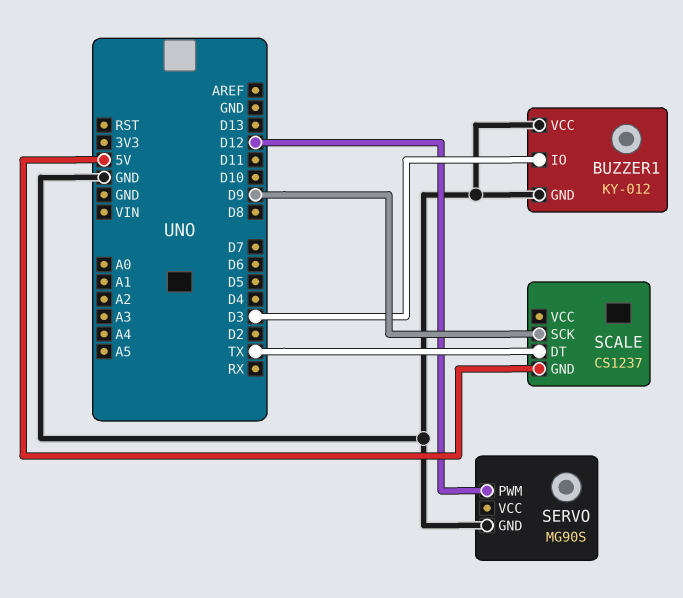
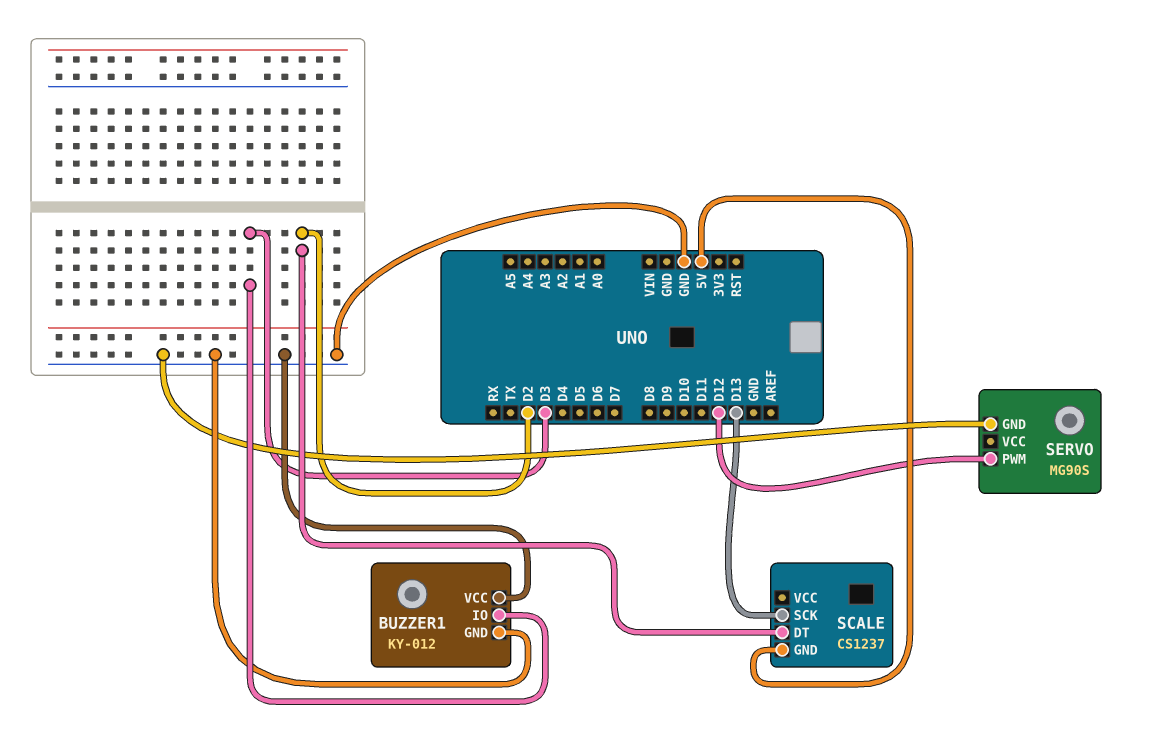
SCALE pin DT: TX -> D2
SCALE pin SCK: D9 -> D13

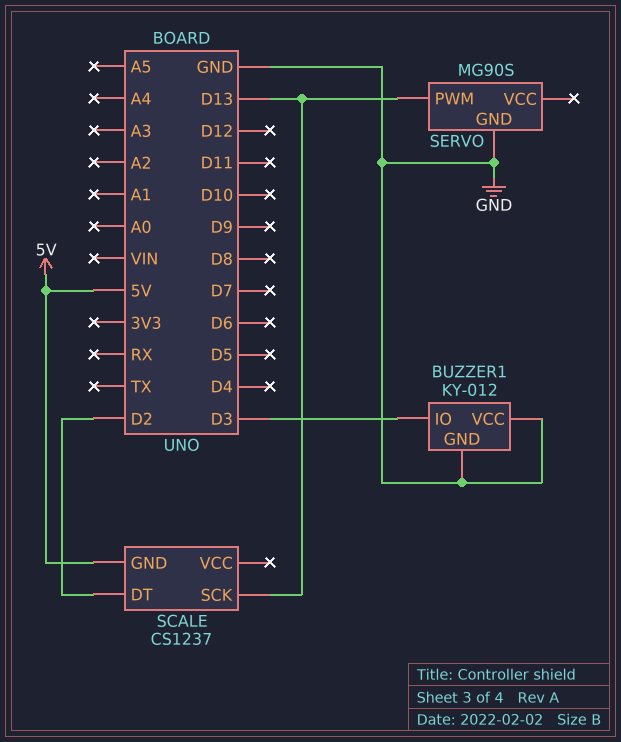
SERVO pin PWM: D12 -> D13

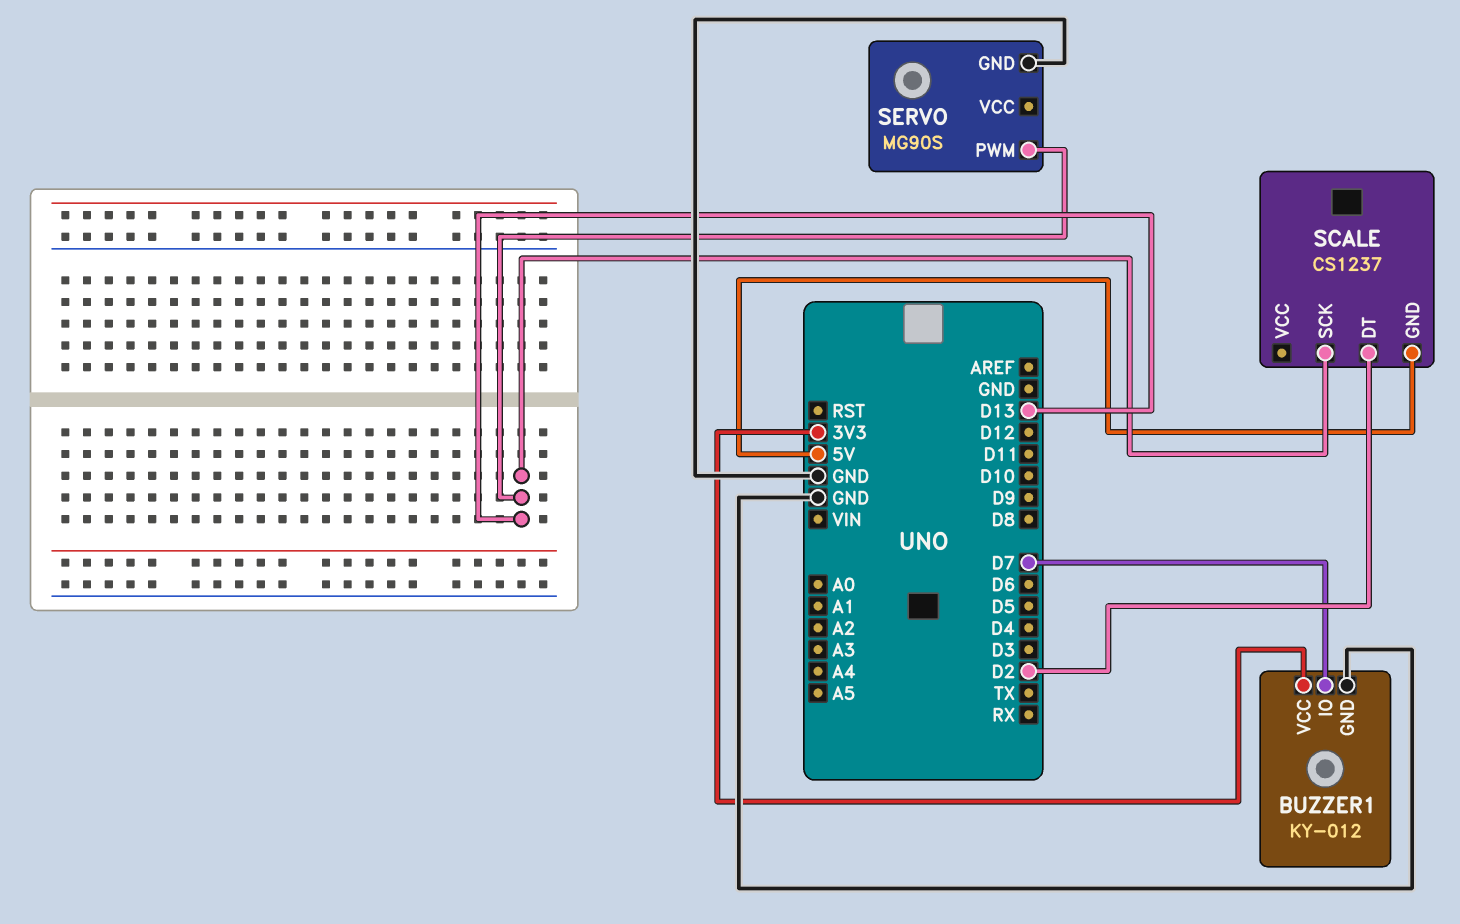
BUZZER1 pin IO: D3 -> D7
BUZZER1 pin VCC: GND -> 3V3

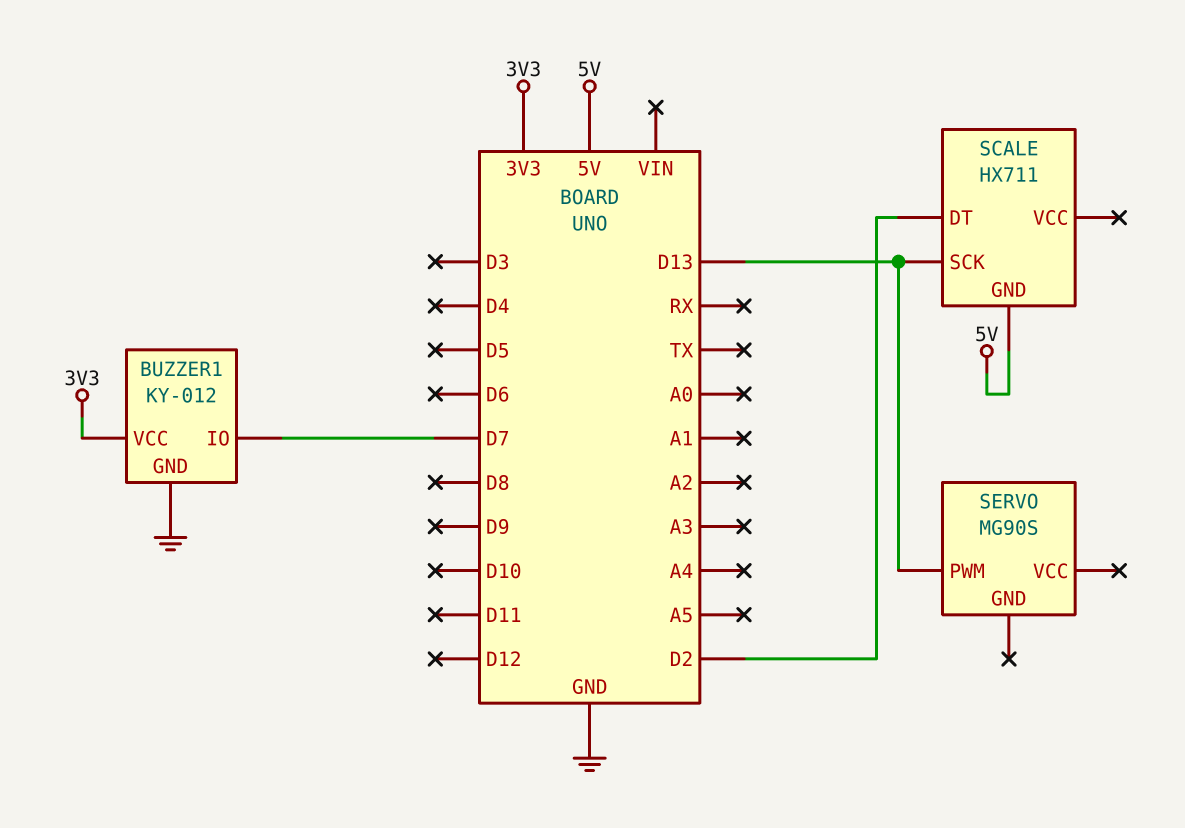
SCALE: CS1237 -> HX711
SERVO pin GND: GND -> none

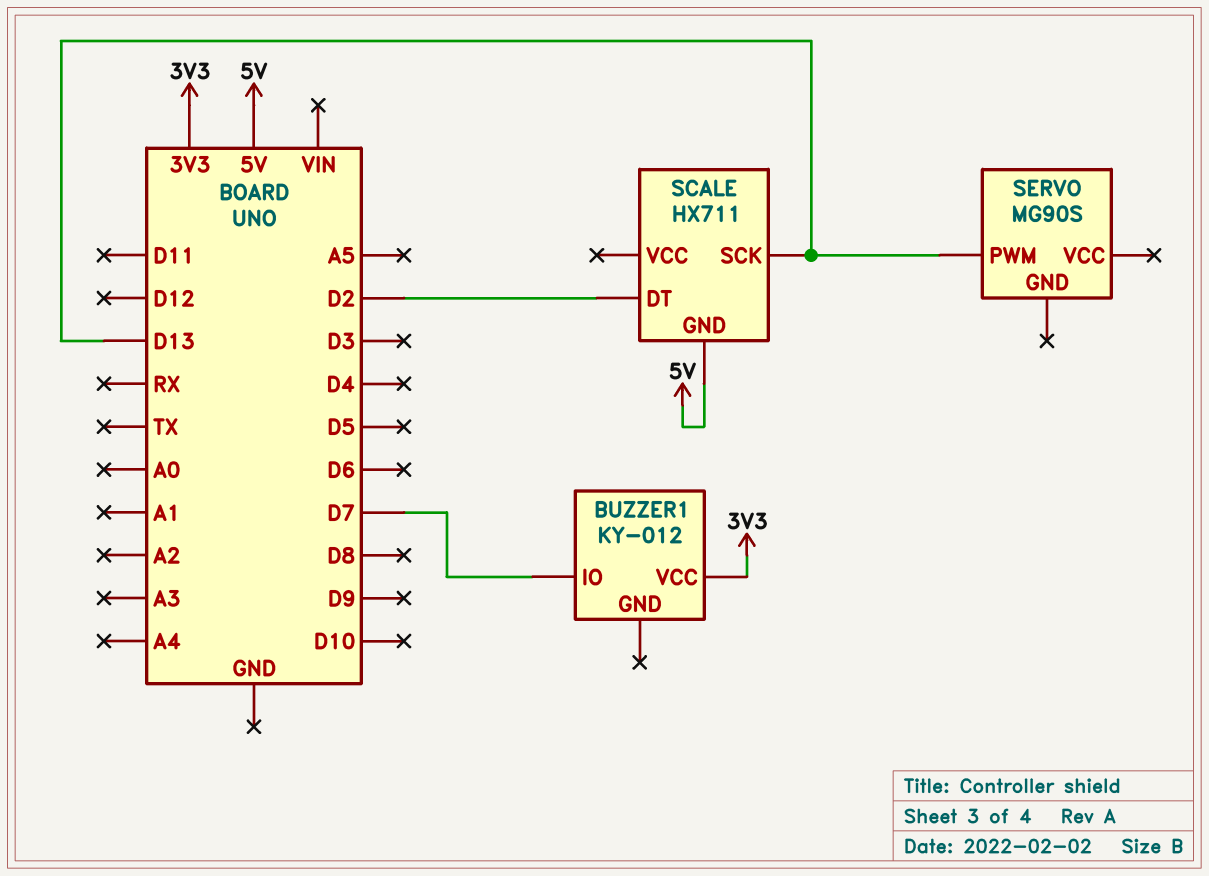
BUZZER1 pin GND: GND -> none

